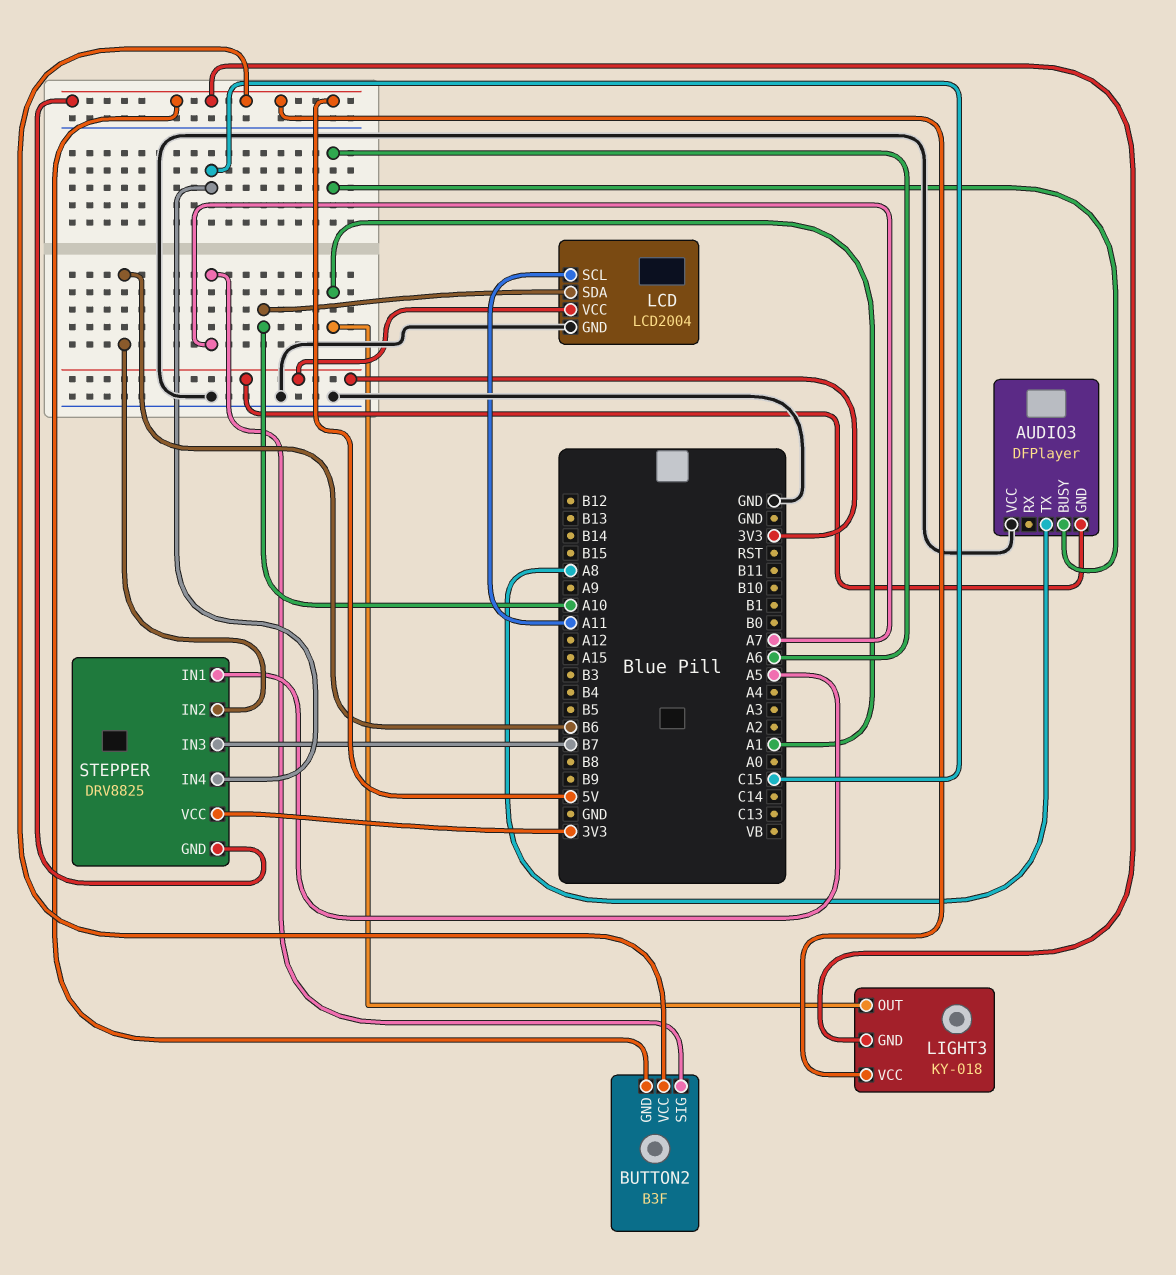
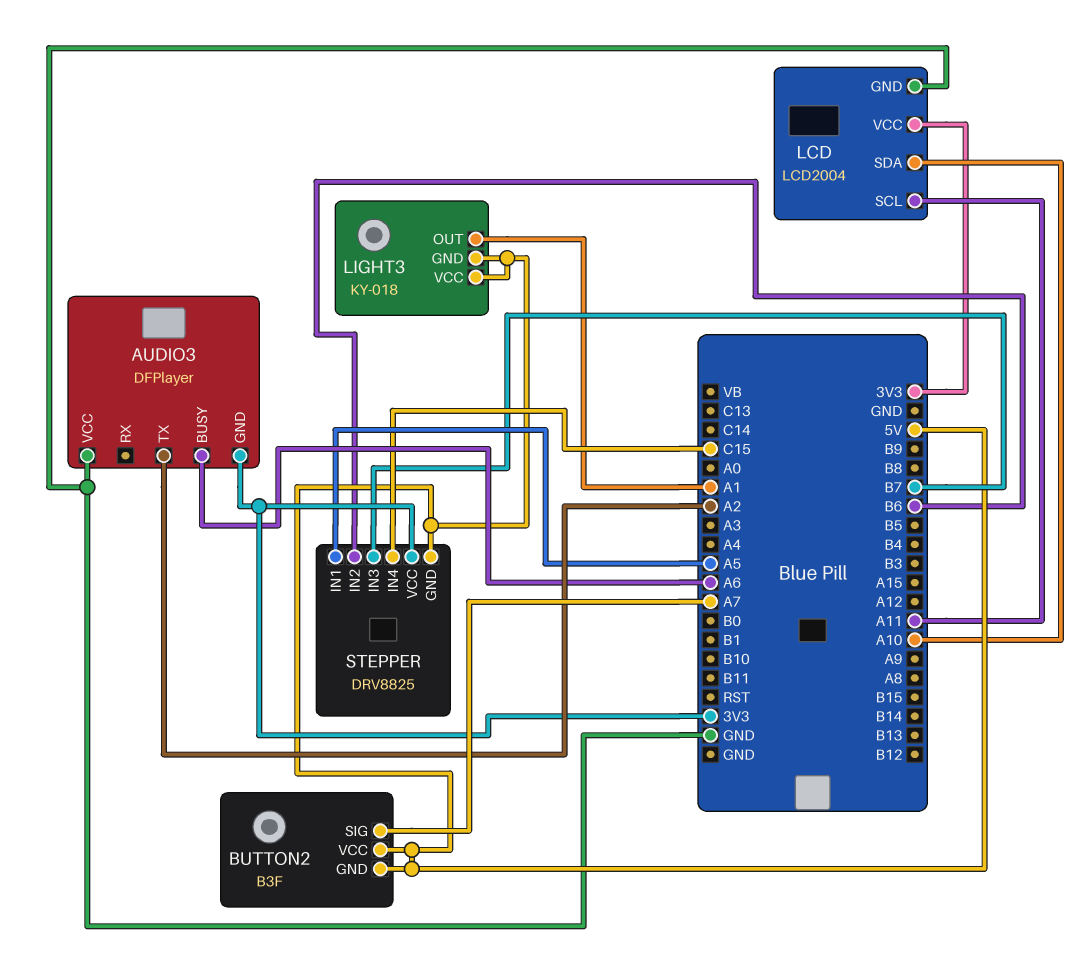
AUDIO3 pin TX: A8 -> A2

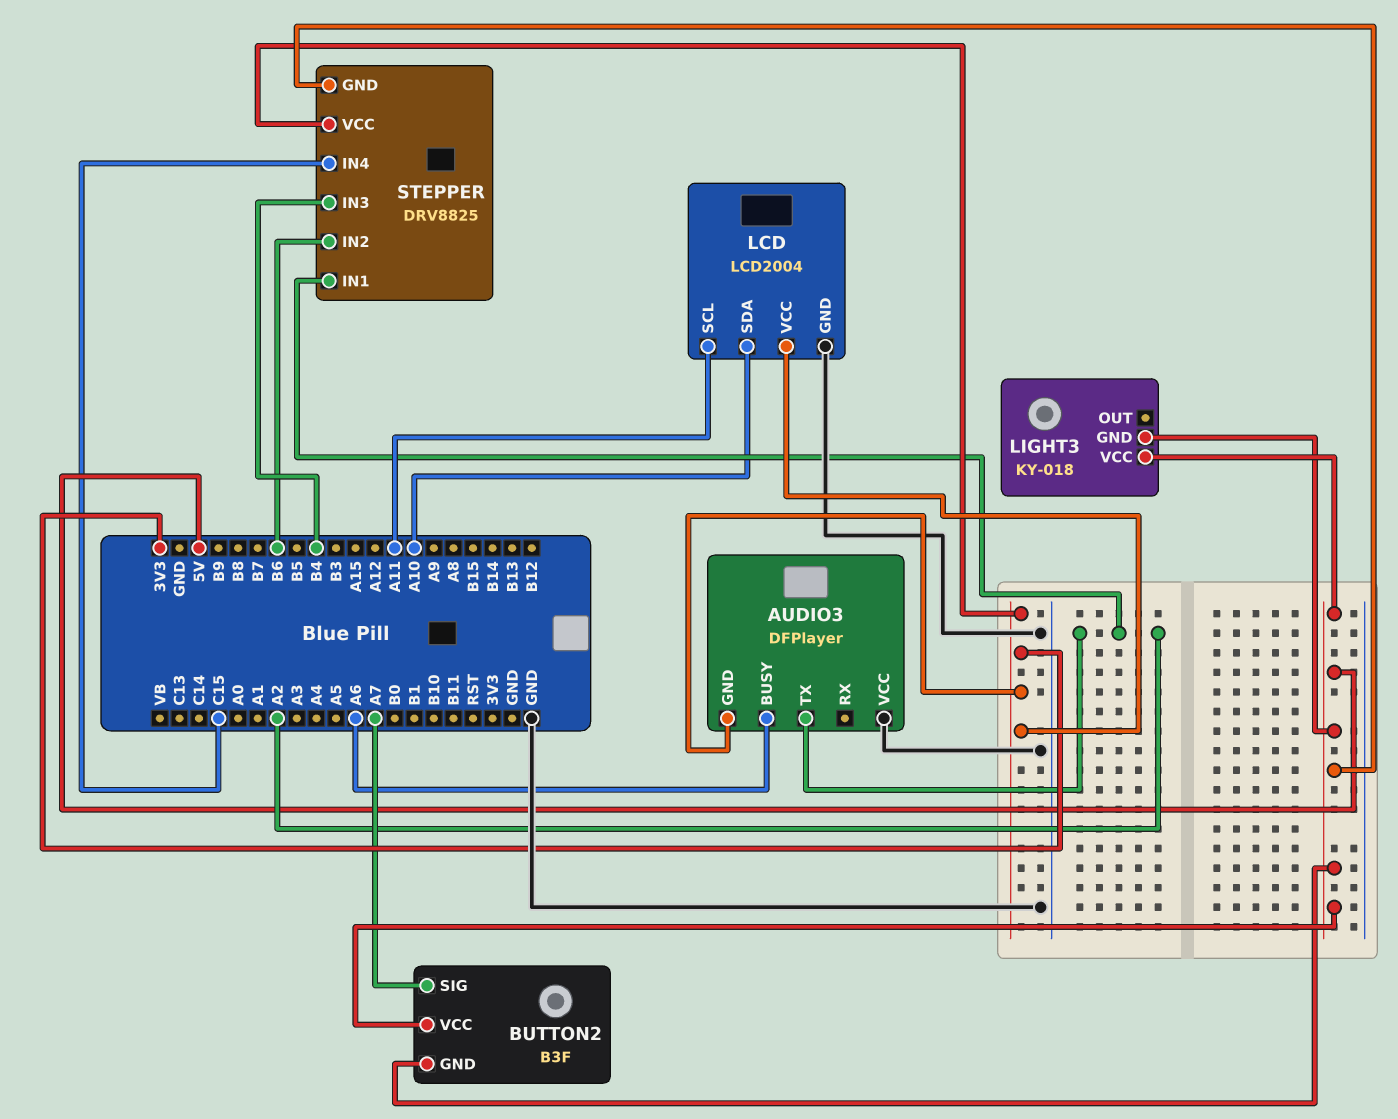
LIGHT3 pin OUT: A1 -> none
STEPPER pin IN1: A5 -> A2
STEPPER pin IN3: B7 -> B4

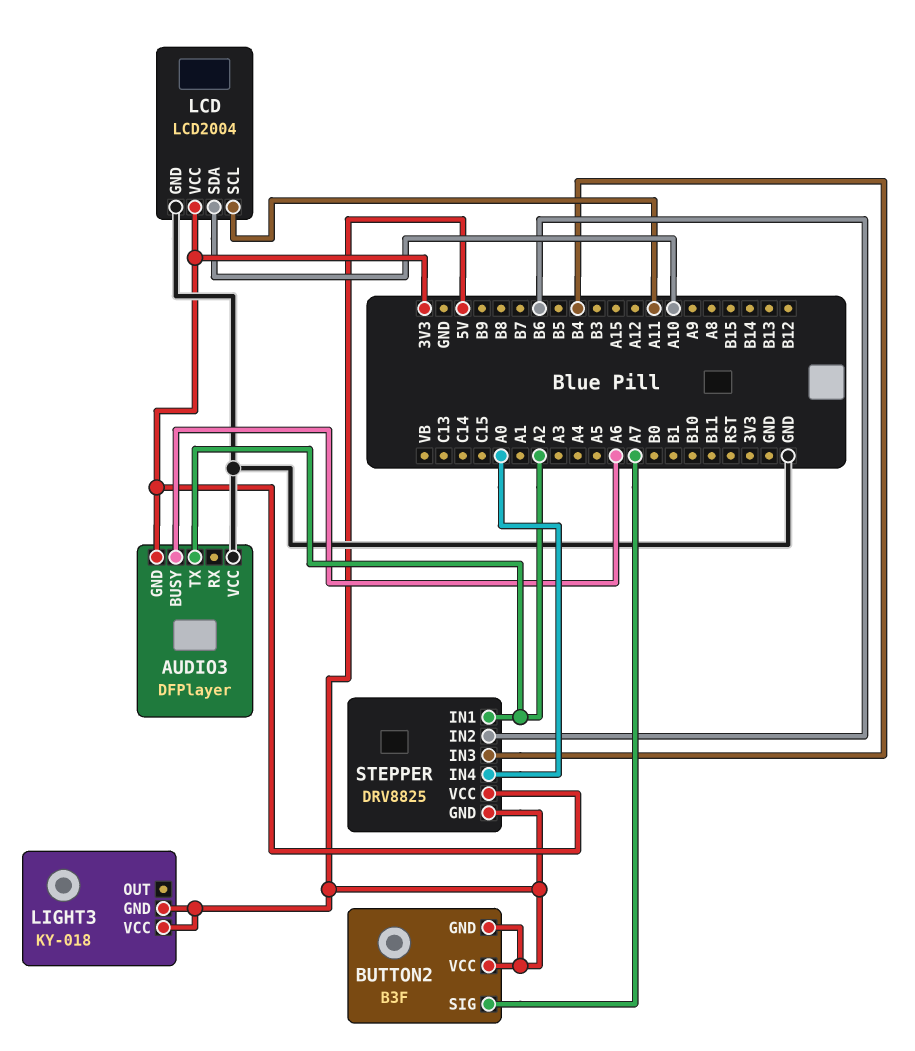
STEPPER pin IN4: C15 -> A0

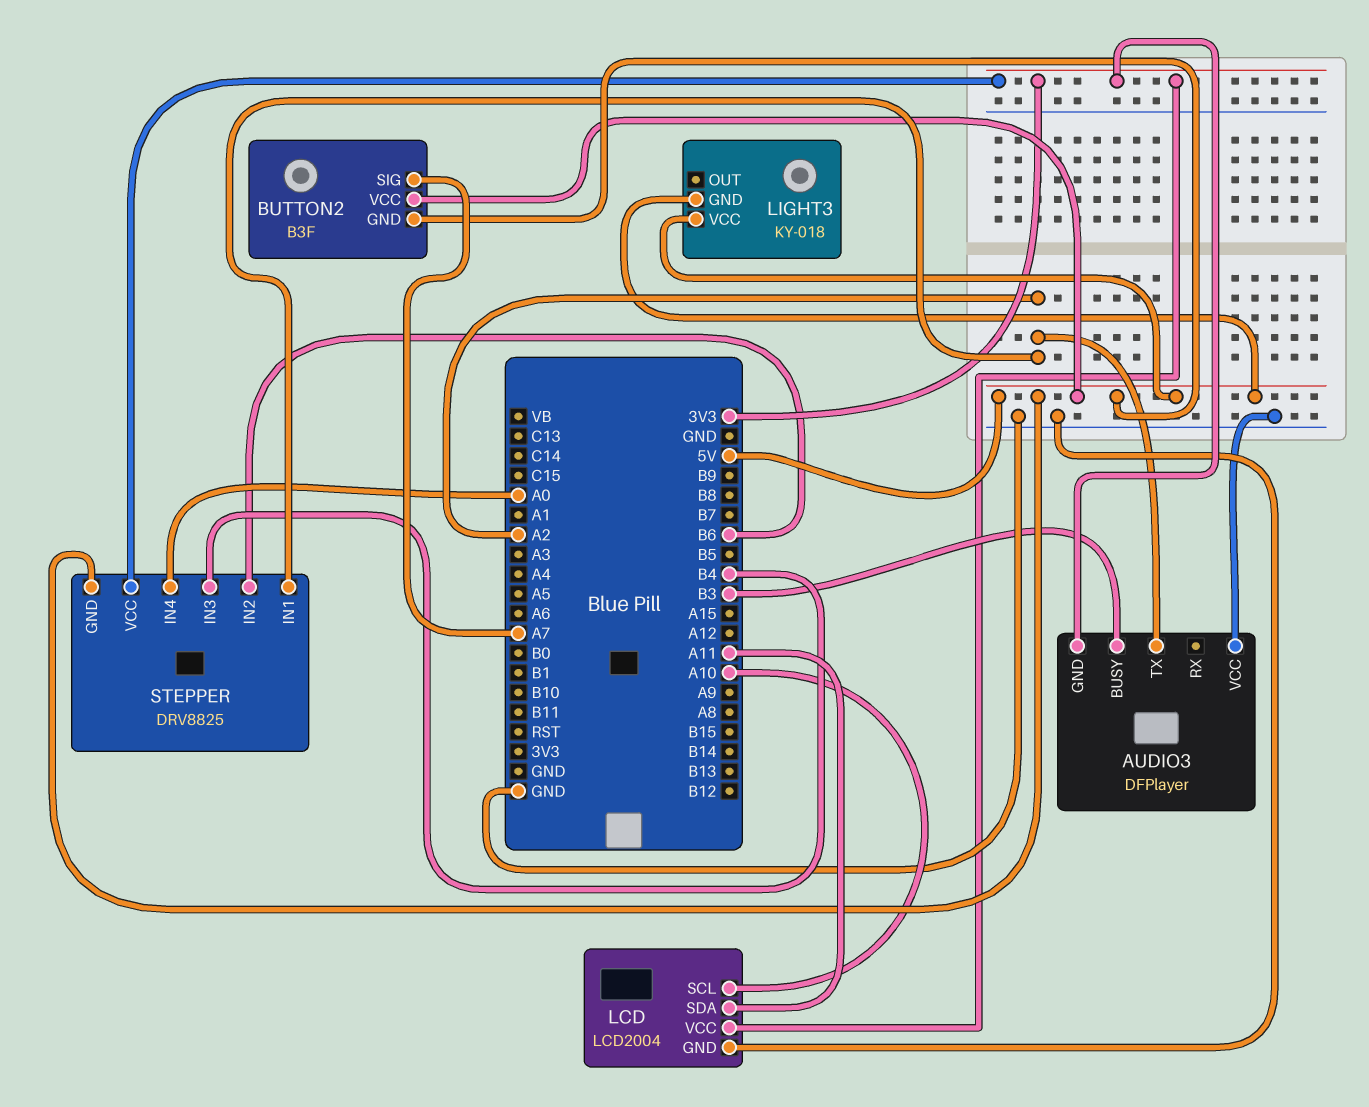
AUDIO3 pin BUSY: A6 -> B3
LCD pin SCL: A11 -> A10
LCD pin SDA: A10 -> A11

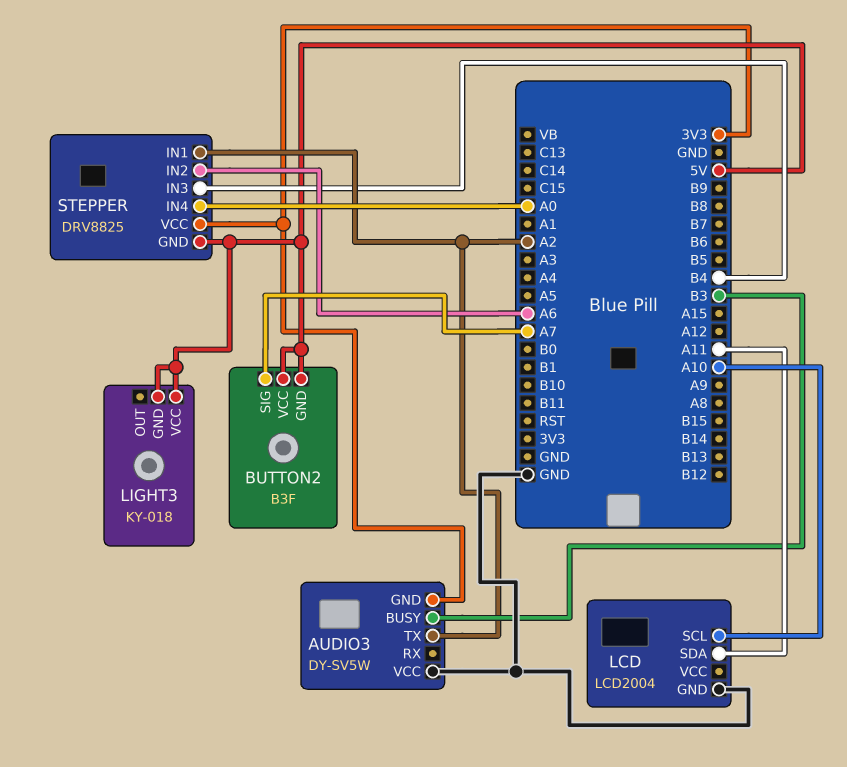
AUDIO3: DFPlayer -> DY-SV5W
LCD pin VCC: 3V3 -> none
STEPPER pin IN2: B6 -> A6

